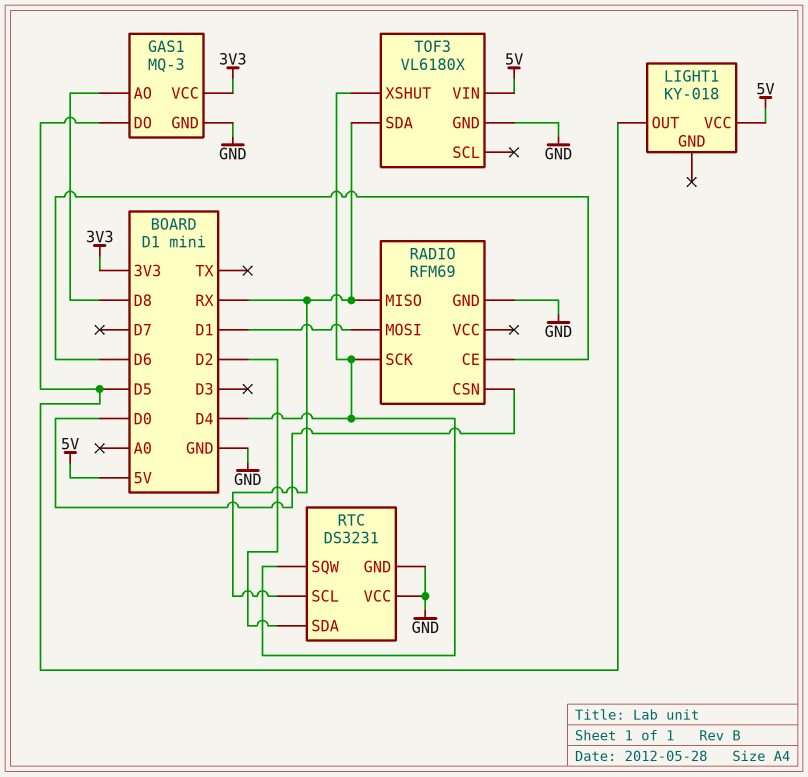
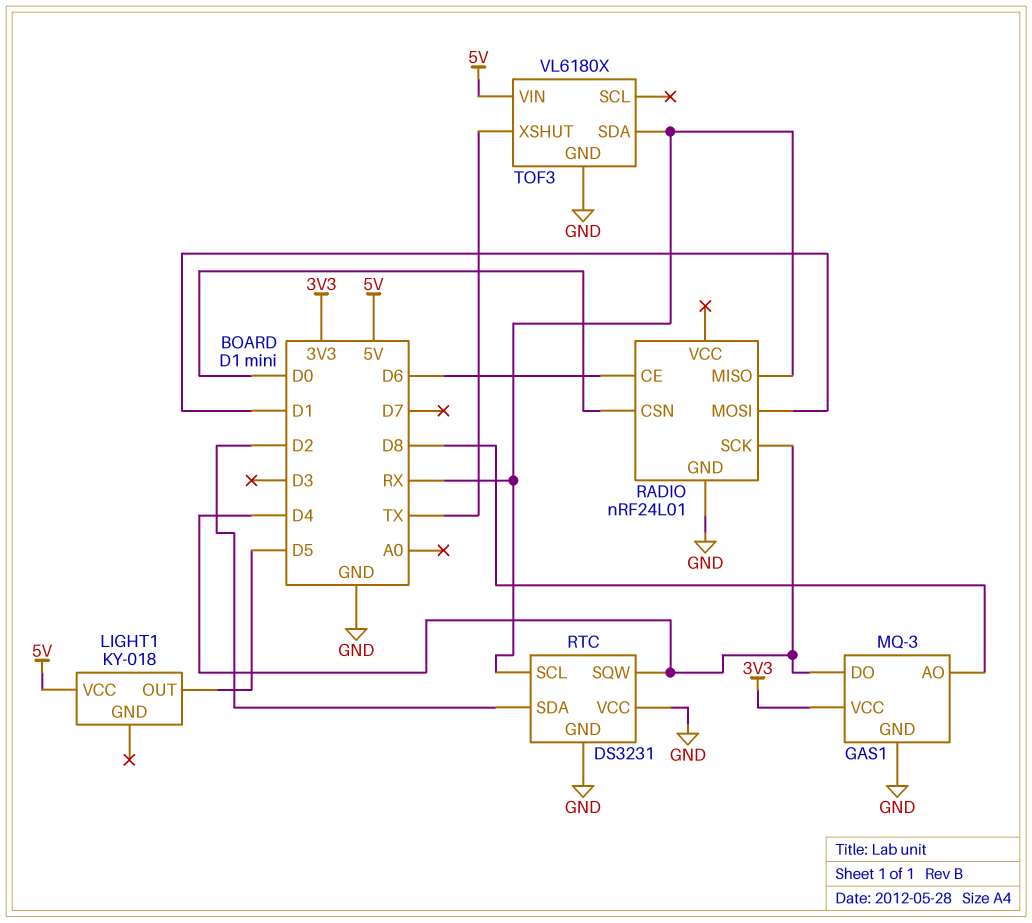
GAS1 pin DO: D5 -> D4
RADIO: RFM69 -> nRF24L01
TOF3 pin XSHUT: D4 -> TX

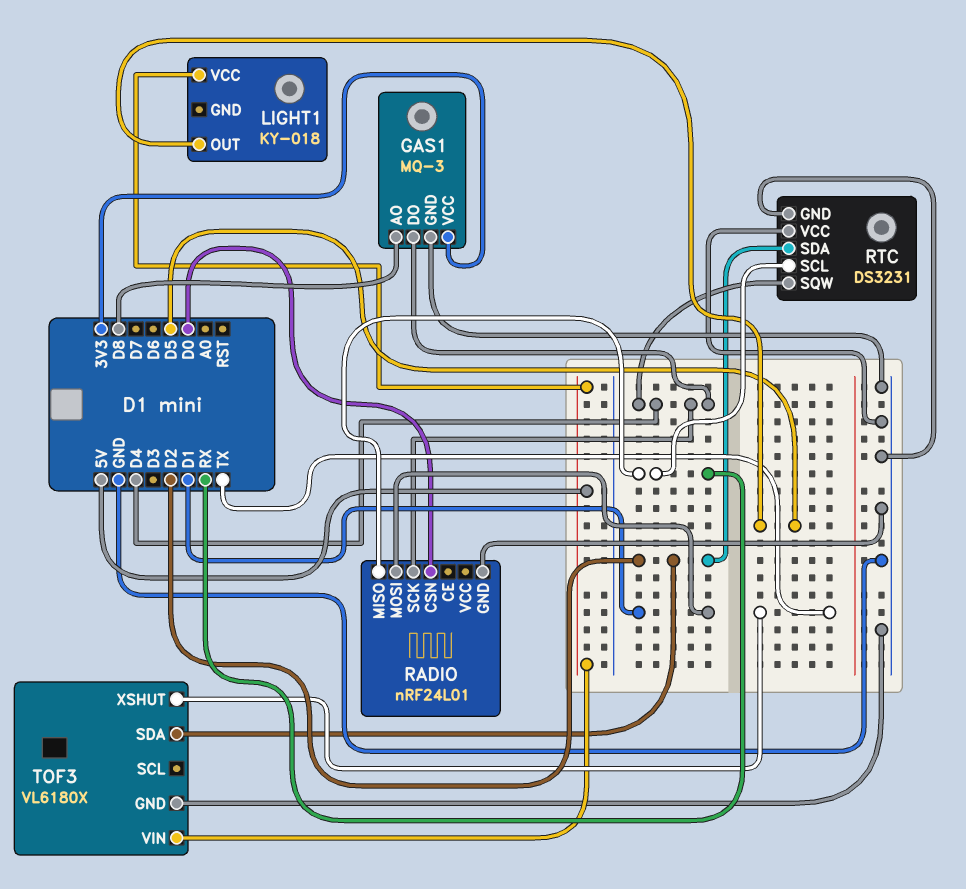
RADIO pin CE: D6 -> none
TOF3 pin SDA: RX -> D2

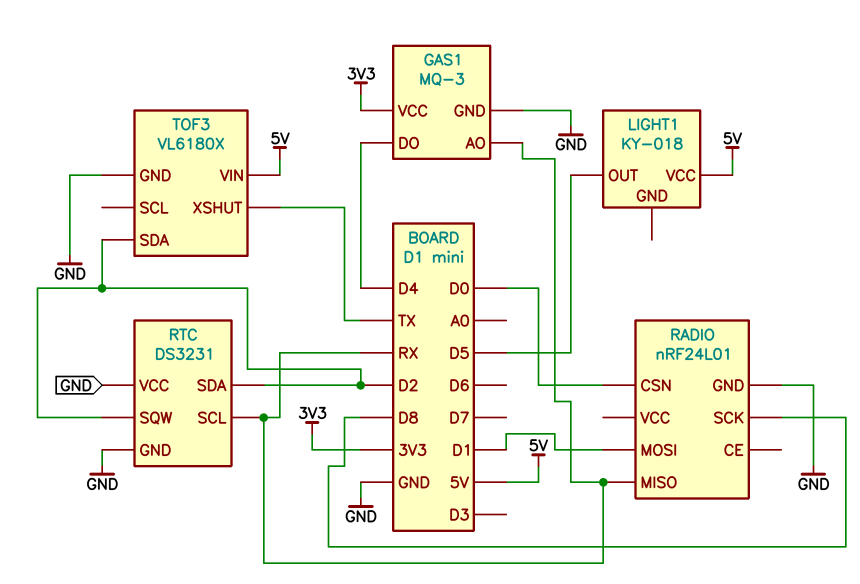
GAS1 pin AO: D8 -> RX
RADIO pin SCK: D4 -> D8
RTC pin SQW: D4 -> D2

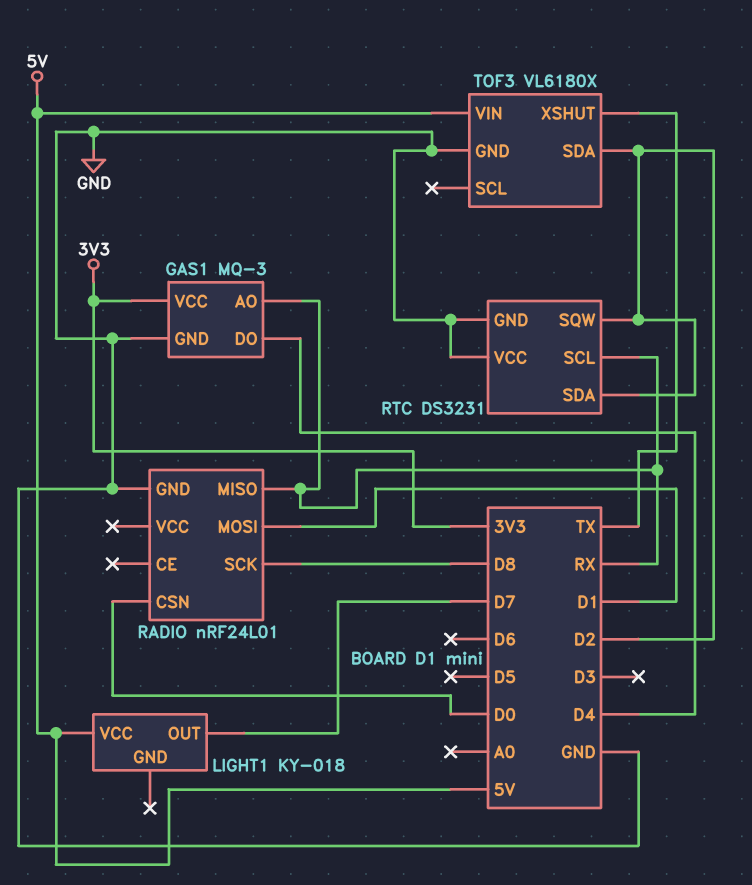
LIGHT1 pin OUT: D5 -> D7

